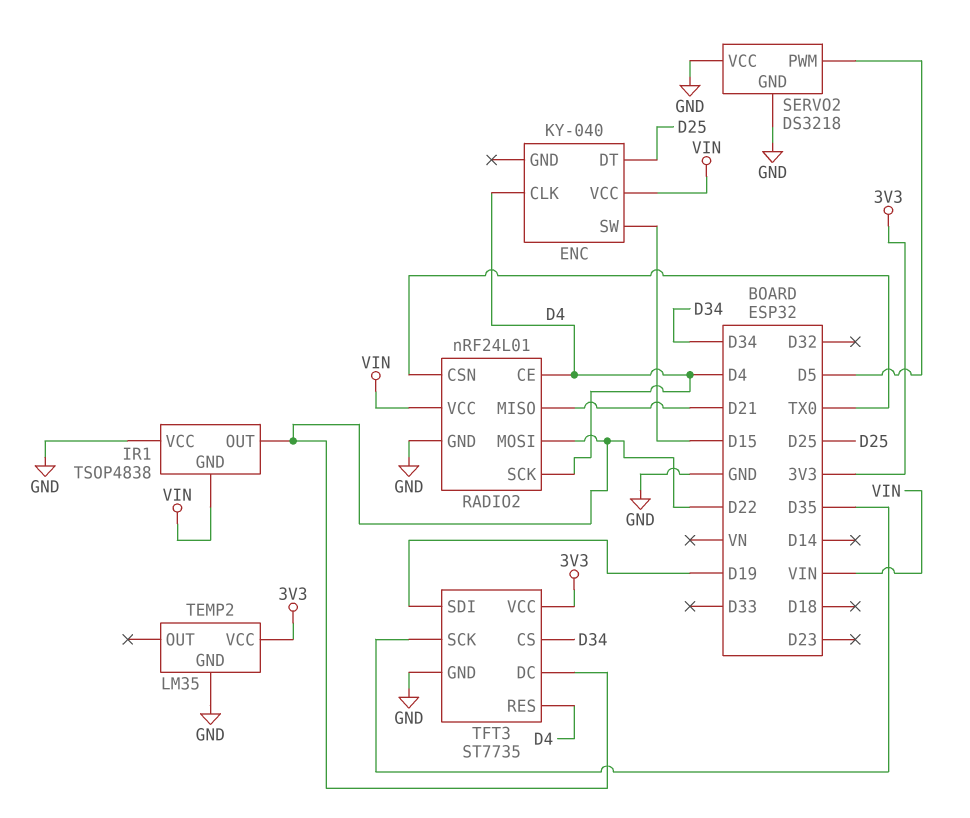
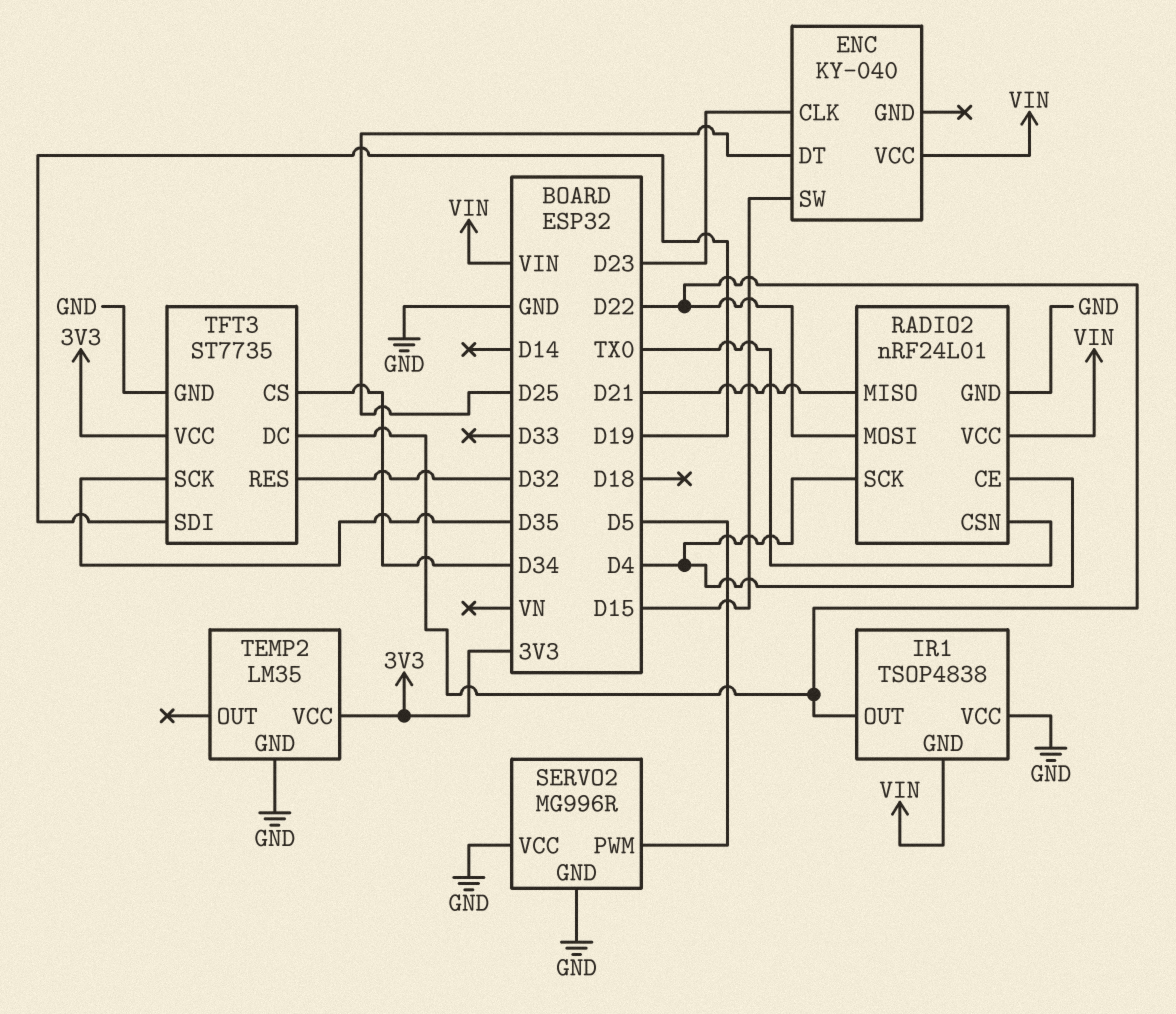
ENC pin CLK: D4 -> D23
SERVO2: DS3218 -> MG996R
TFT3 pin RES: D4 -> D32

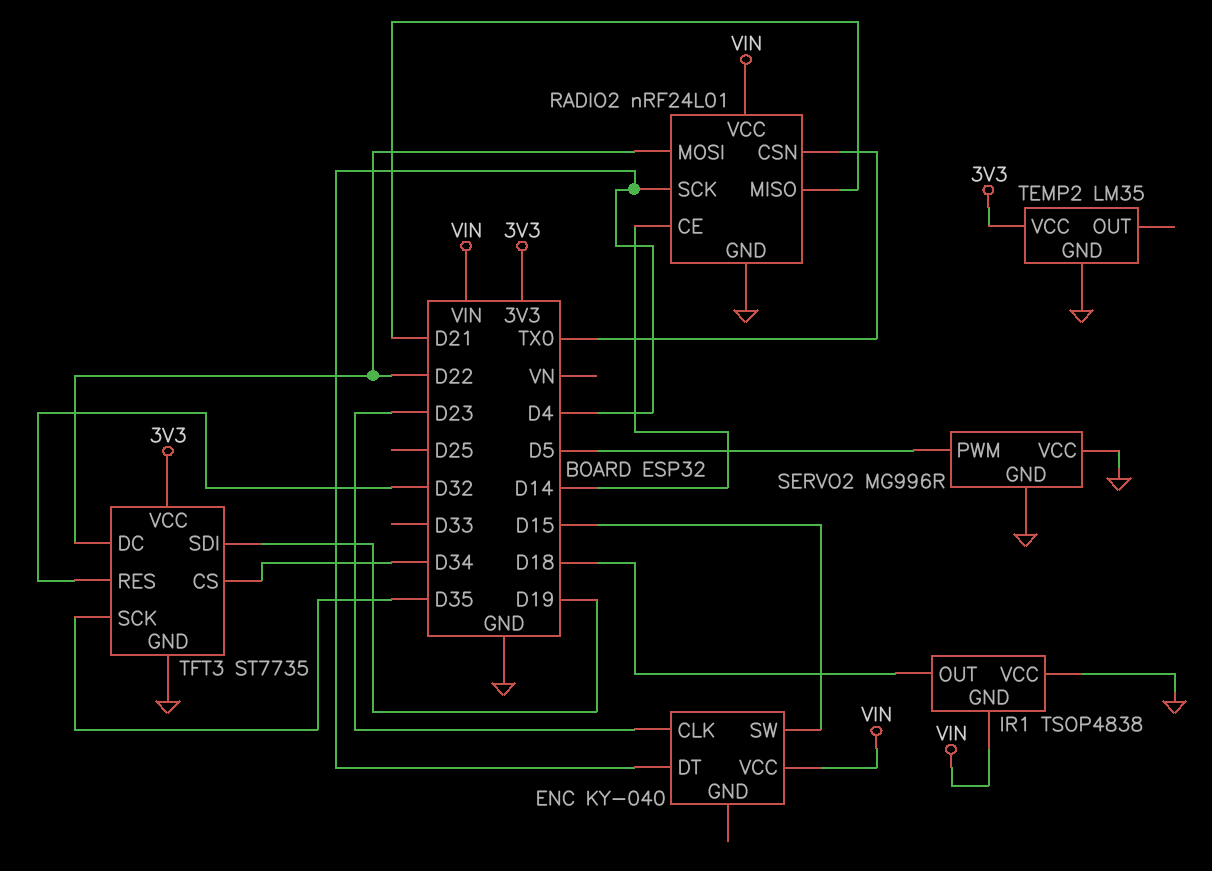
ENC pin DT: D25 -> D4
IR1 pin OUT: D22 -> D18
RADIO2 pin CE: D4 -> D14

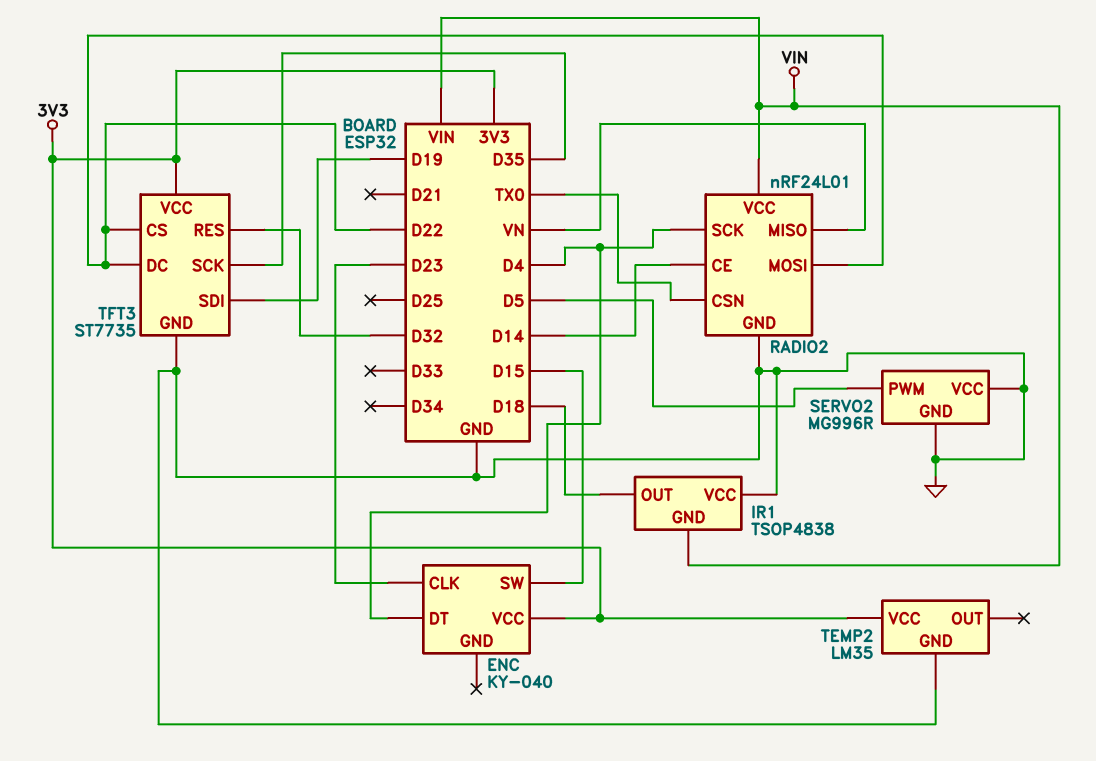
ENC pin VCC: VIN -> 3V3
RADIO2 pin MISO: D21 -> VN
TFT3 pin CS: D34 -> D22

